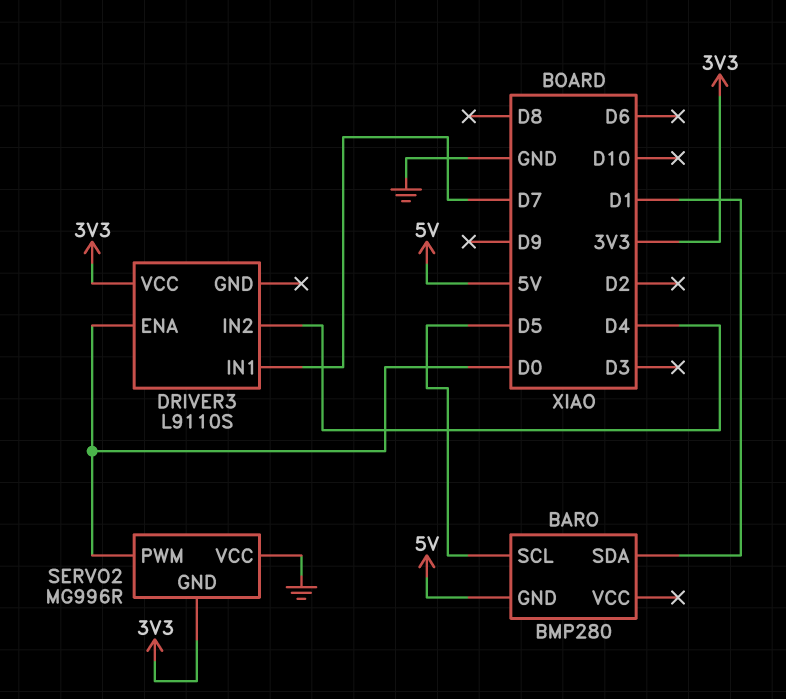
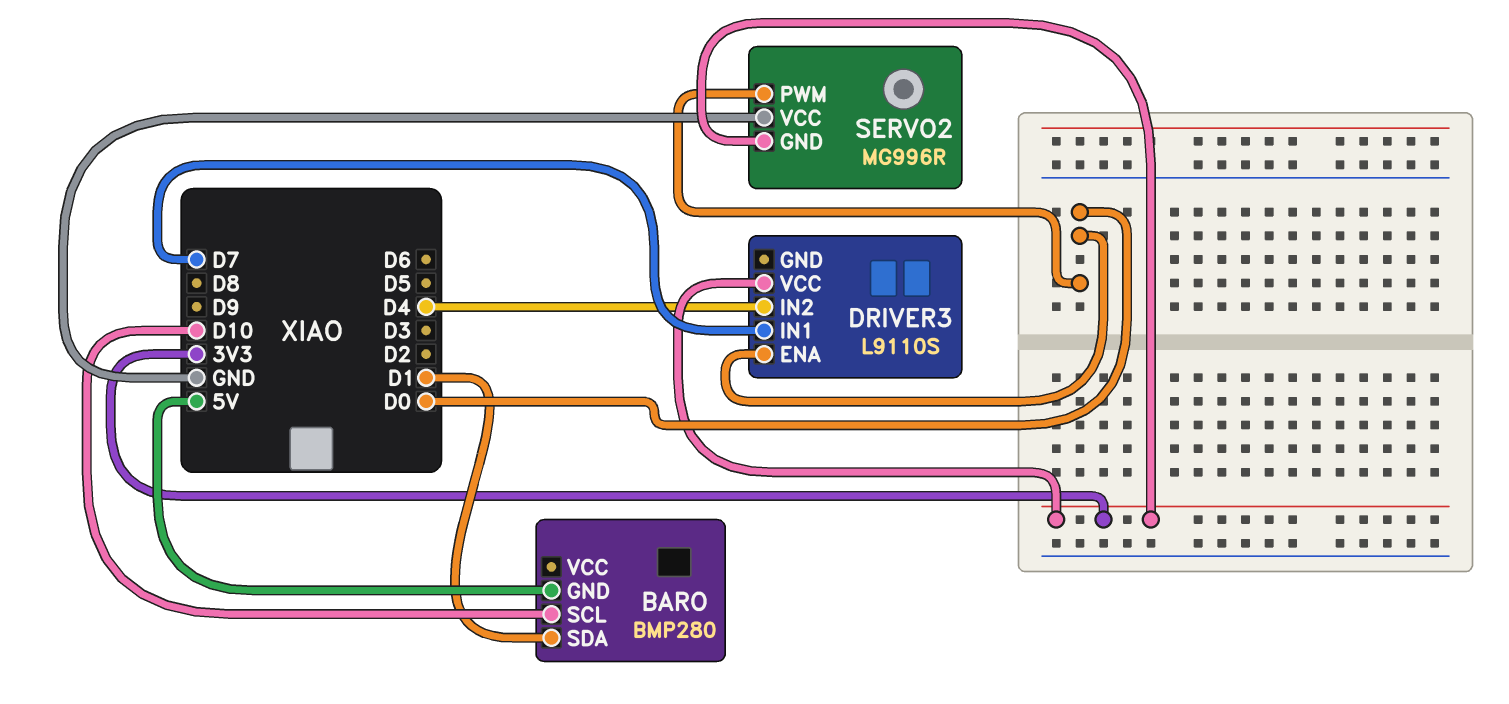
BARO pin SCL: D5 -> D10

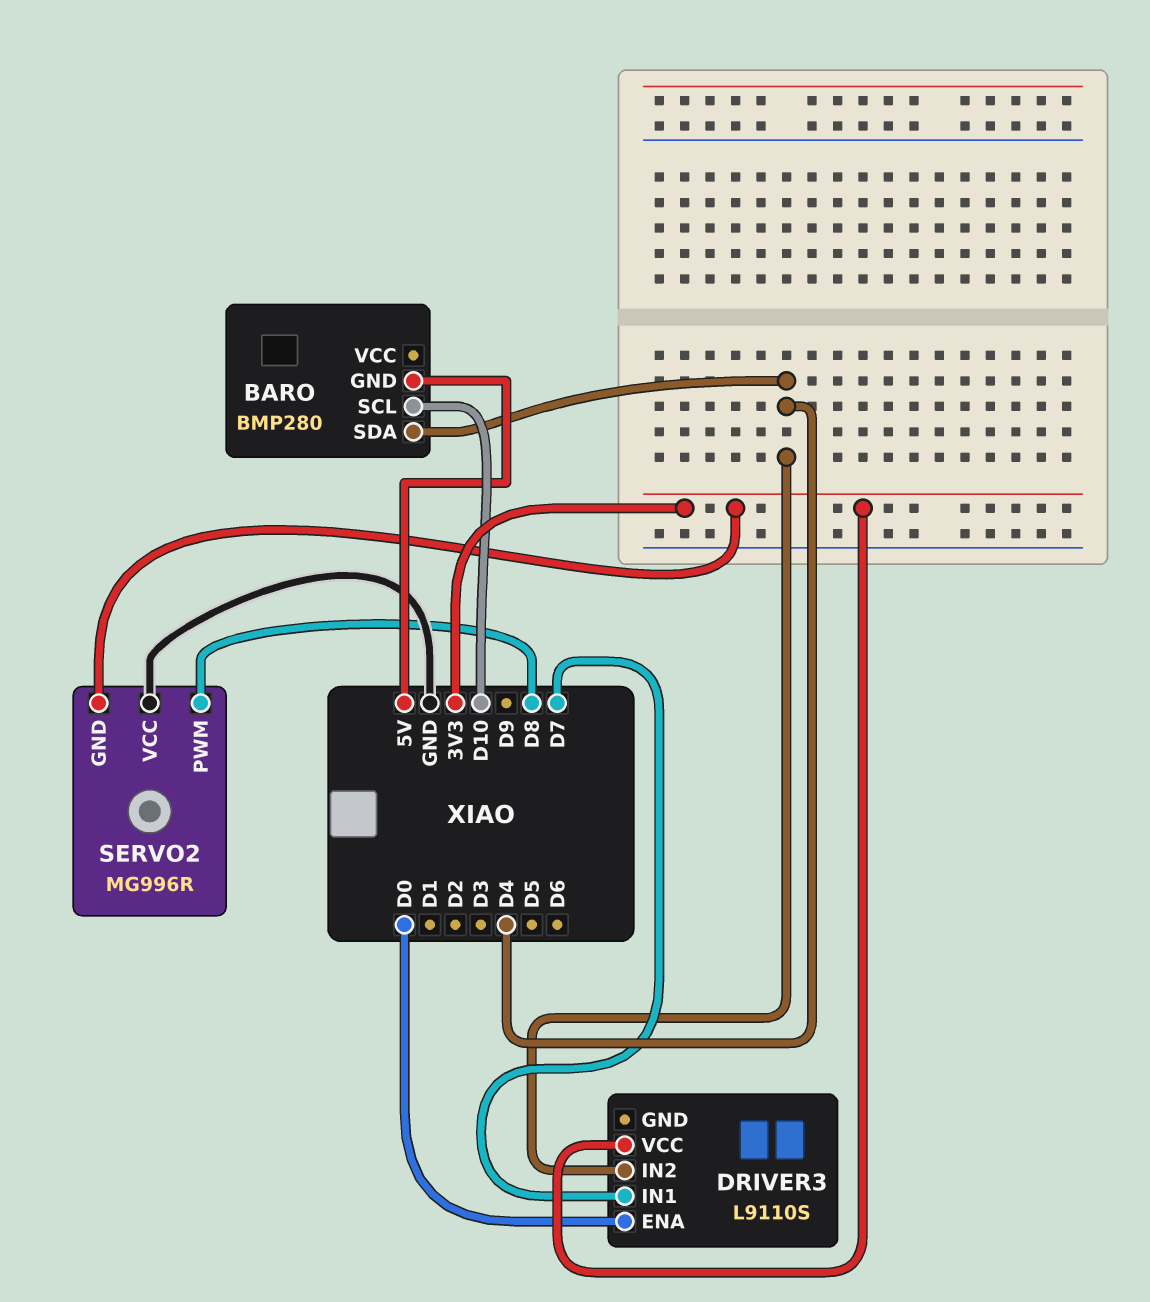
BARO pin SDA: D1 -> D4
SERVO2 pin PWM: D0 -> D8

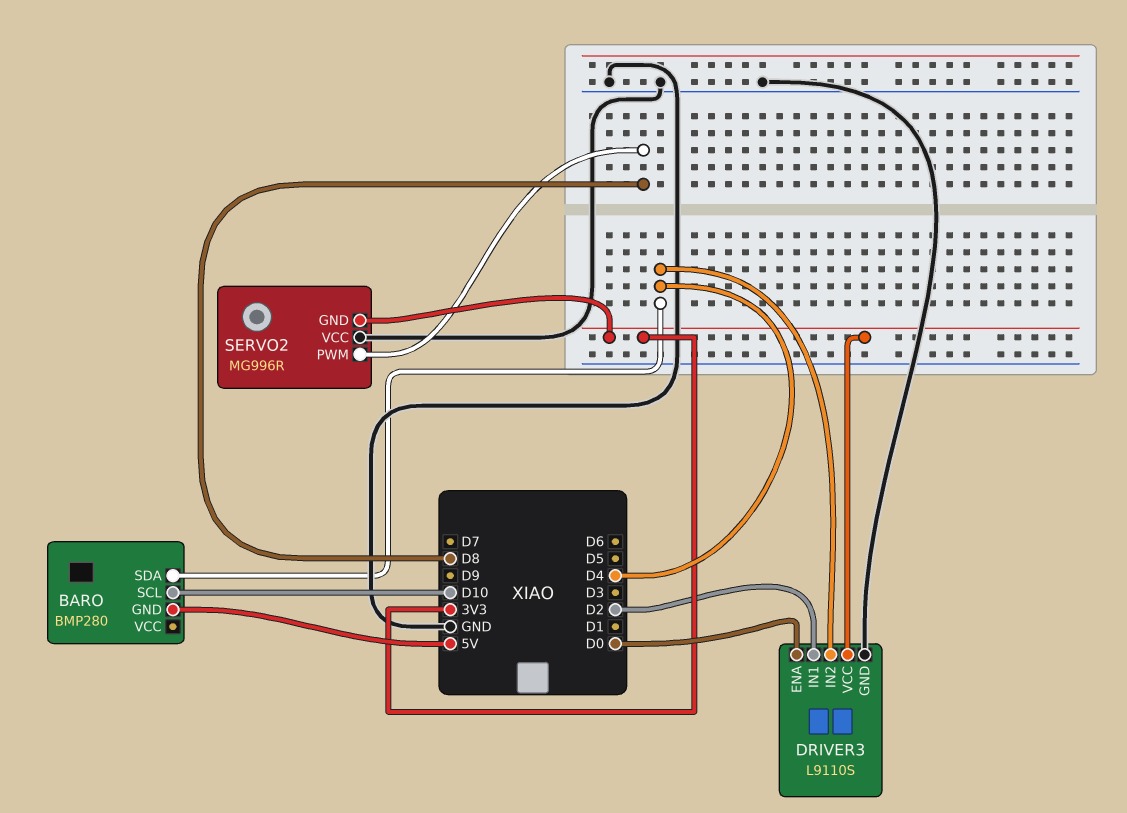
DRIVER3 pin GND: none -> GND
DRIVER3 pin IN1: D7 -> D2

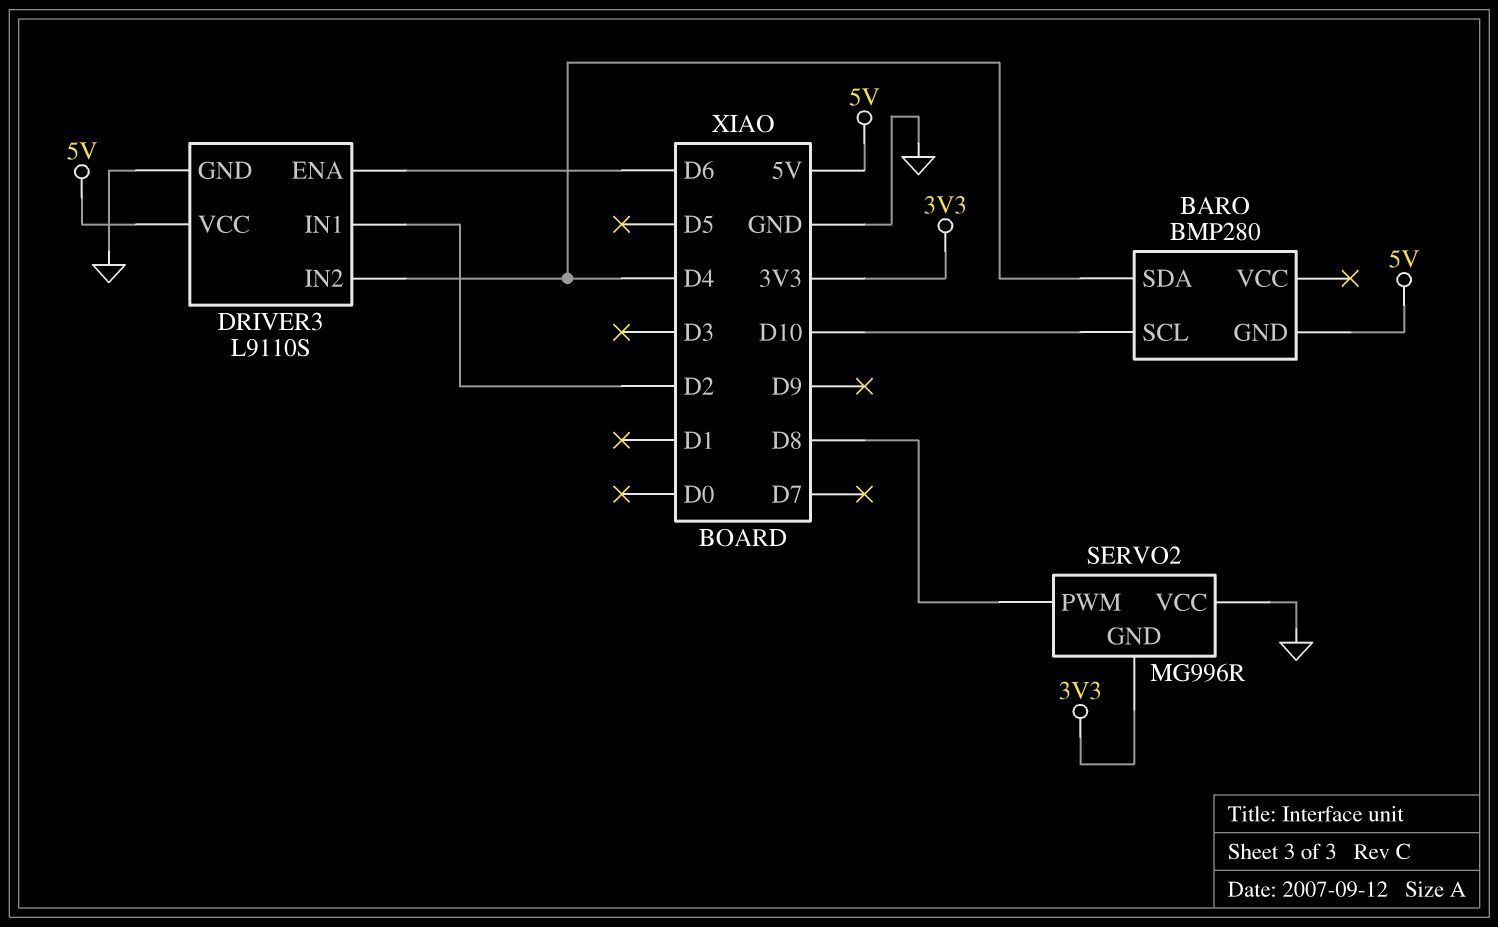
DRIVER3 pin ENA: D0 -> D6
DRIVER3 pin VCC: 3V3 -> 5V

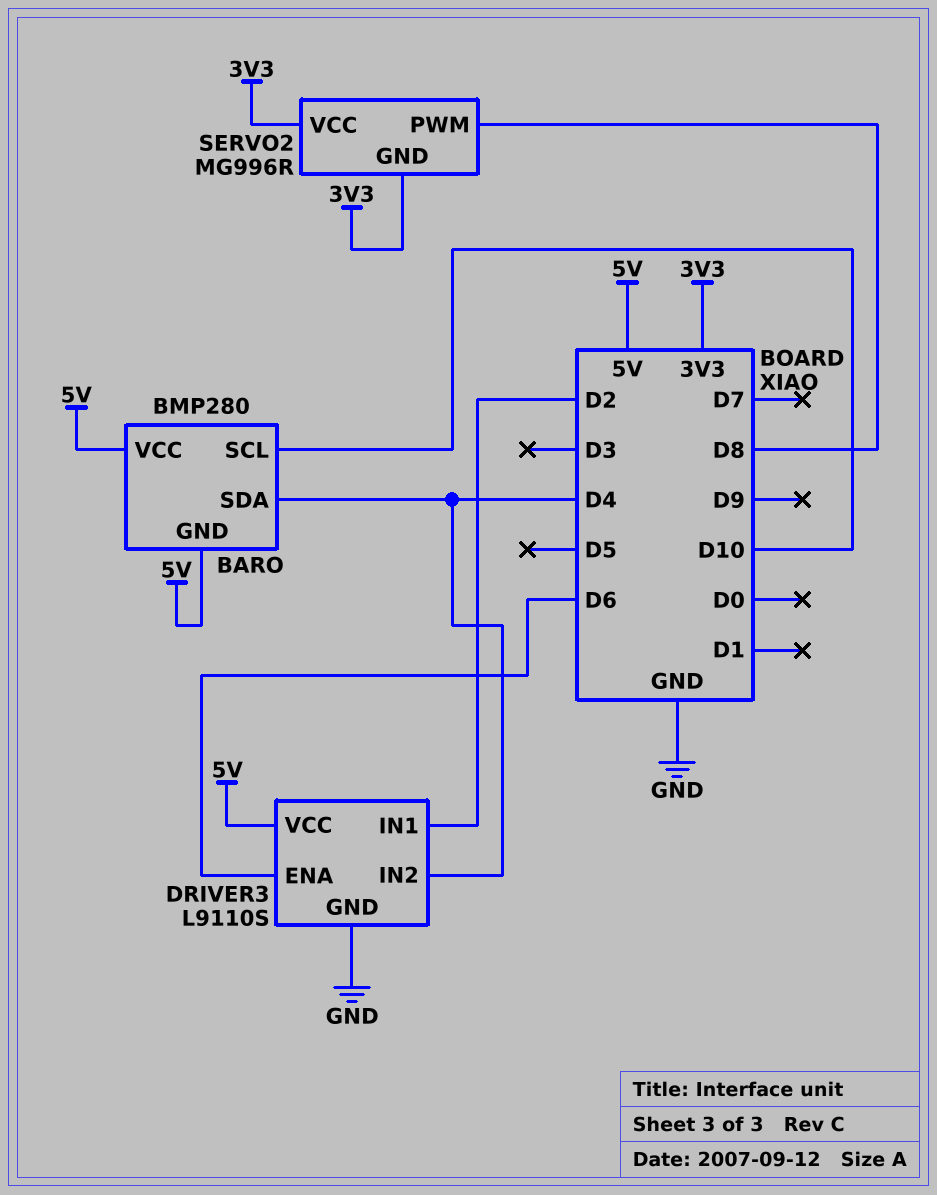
BARO pin VCC: none -> 5V
SERVO2 pin VCC: GND -> 3V3

